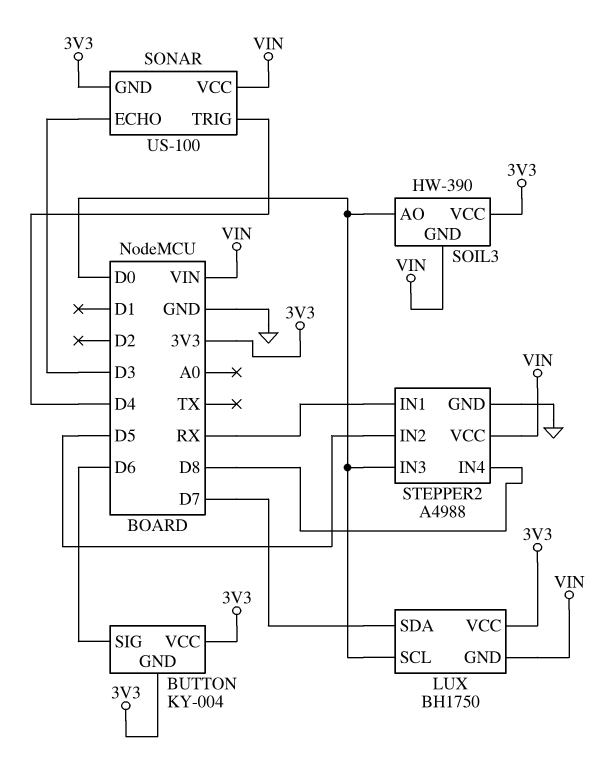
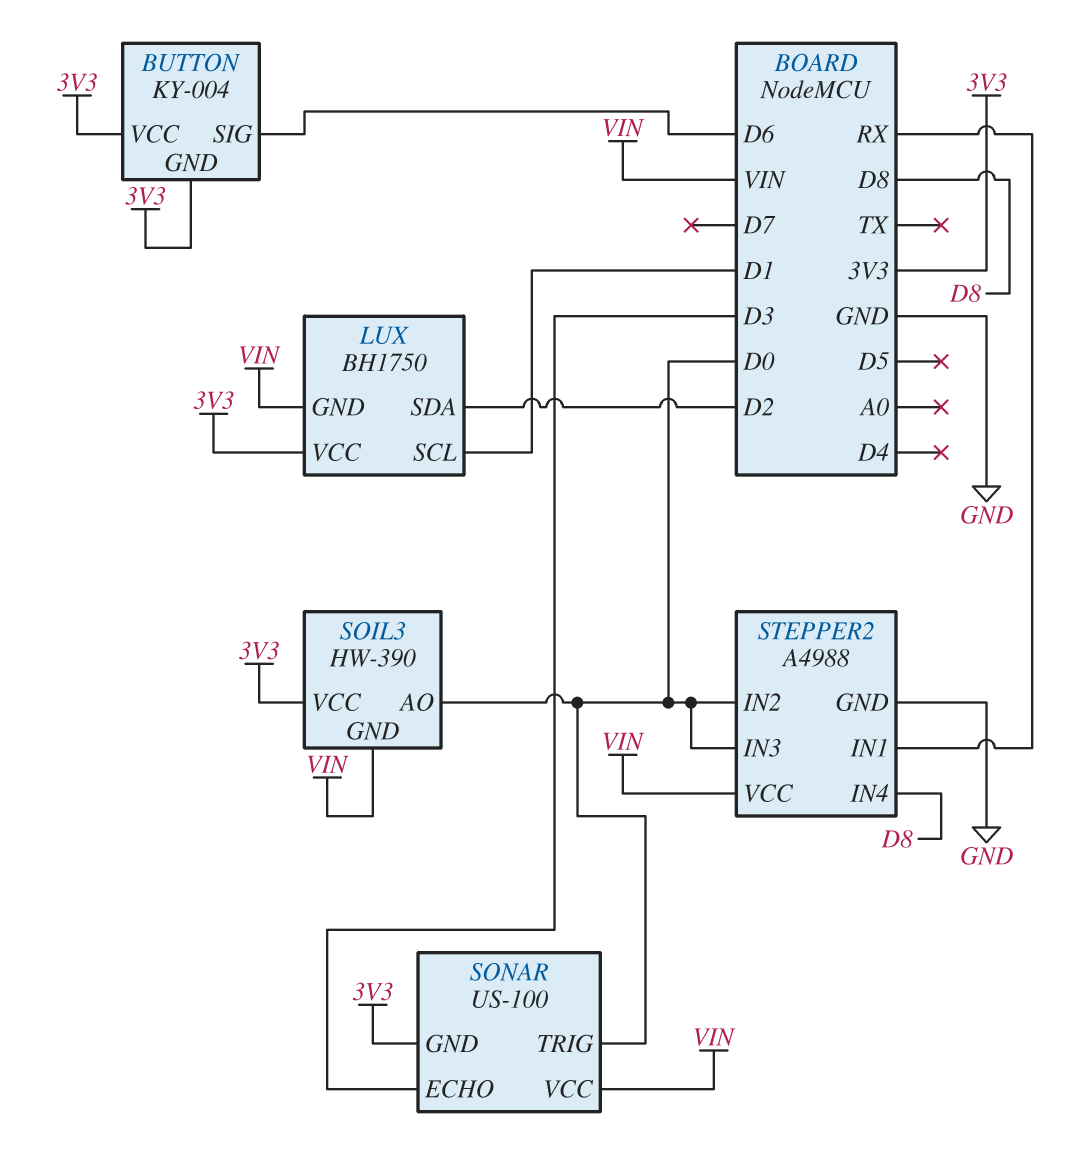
LUX pin SCL: D0 -> D1
LUX pin SDA: D7 -> D2
SONAR pin TRIG: D4 -> D0
STEPPER2 pin IN2: D5 -> D0

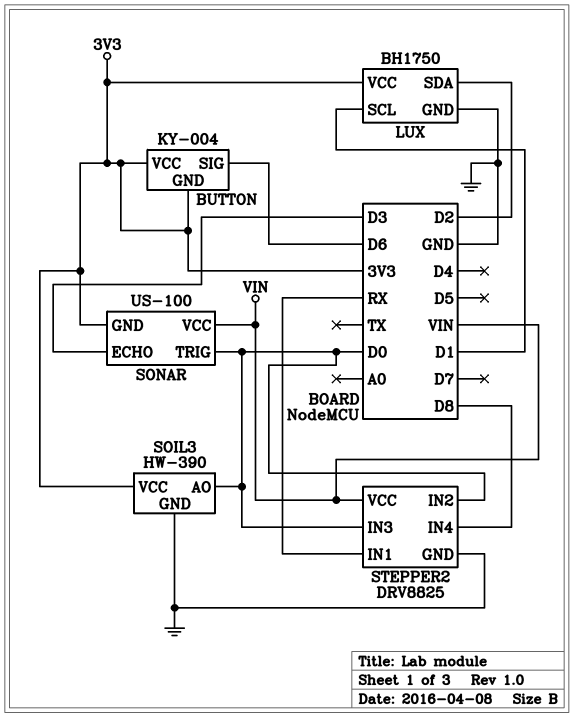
LUX pin GND: VIN -> GND
SOIL3 pin GND: VIN -> GND
STEPPER2: A4988 -> DRV8825

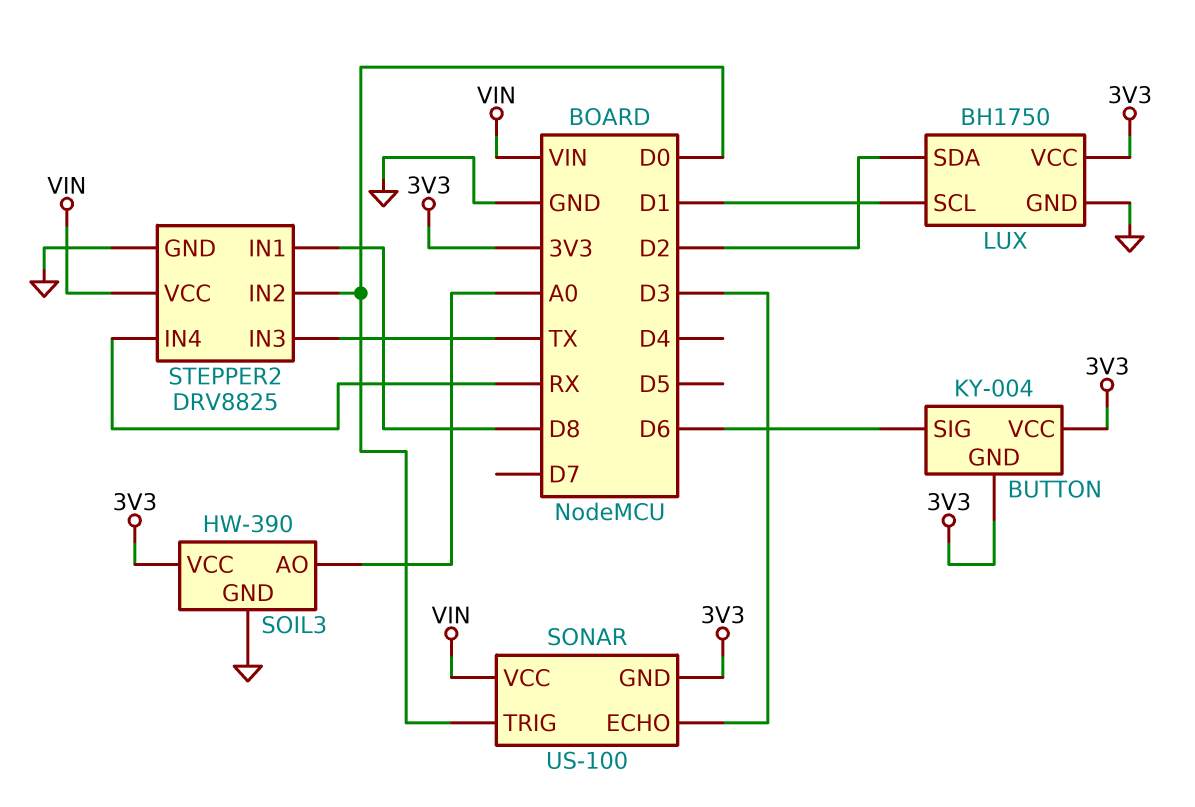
SOIL3 pin AO: D0 -> A0
STEPPER2 pin IN1: RX -> D8
STEPPER2 pin IN3: D0 -> TX
STEPPER2 pin IN4: D8 -> RX

